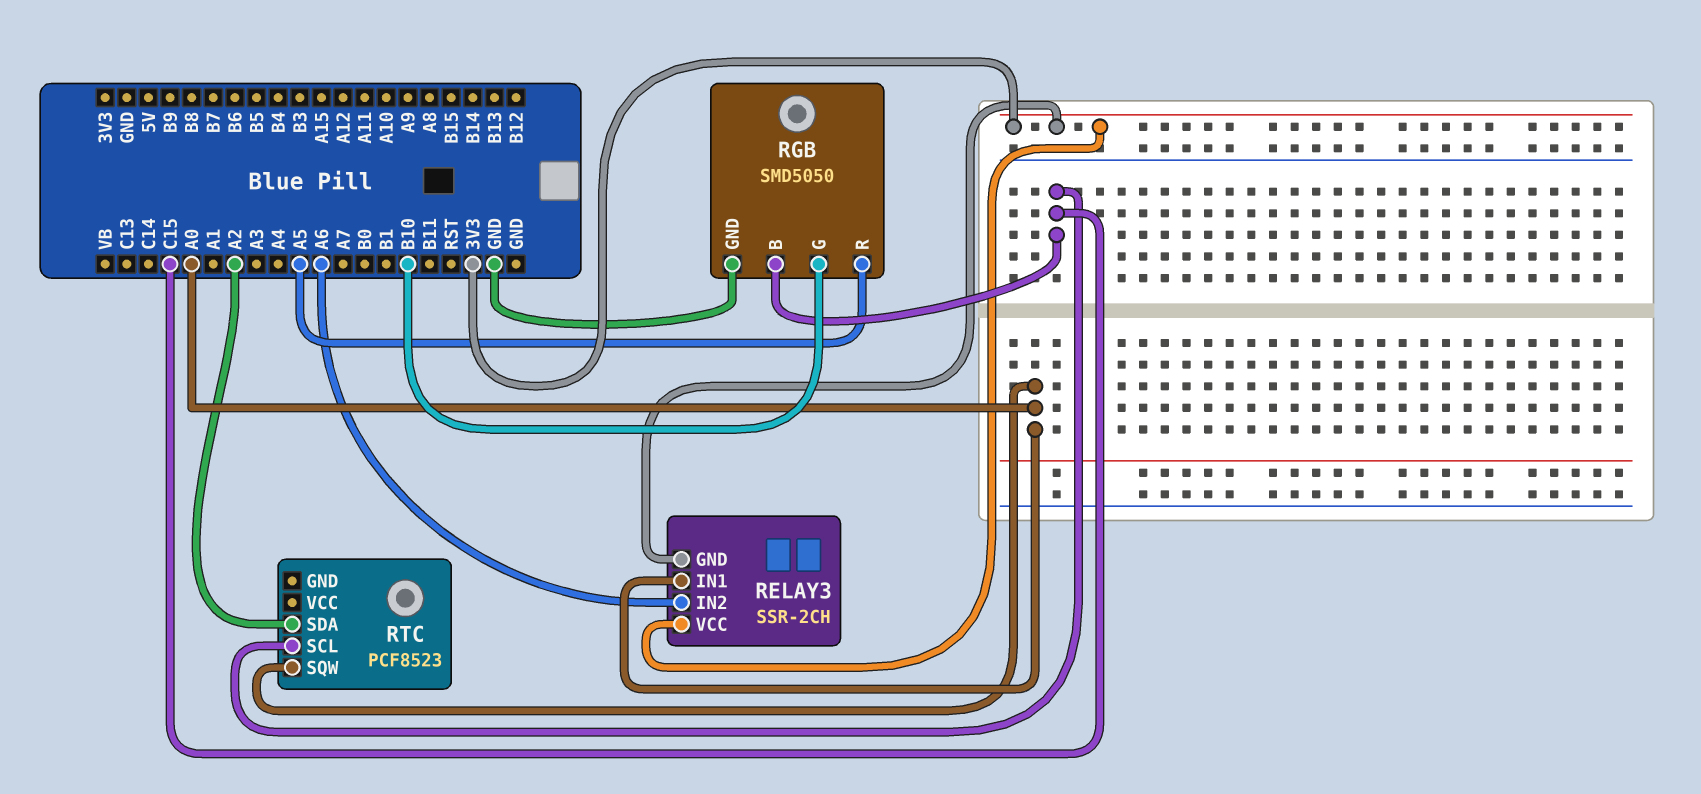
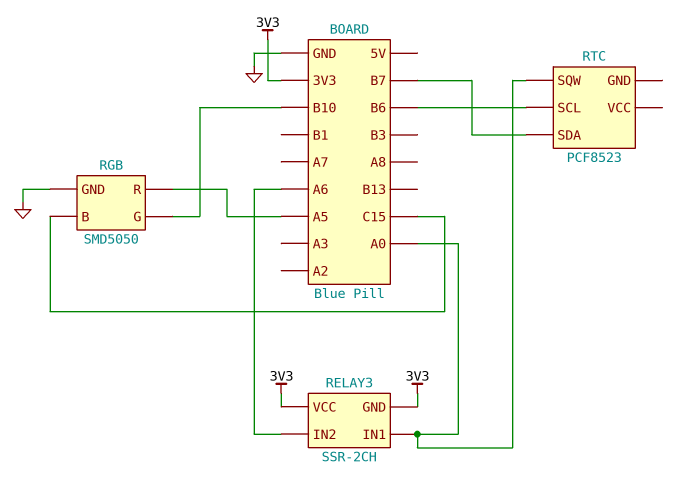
RTC pin SCL: C15 -> B6
RTC pin SDA: A2 -> B7

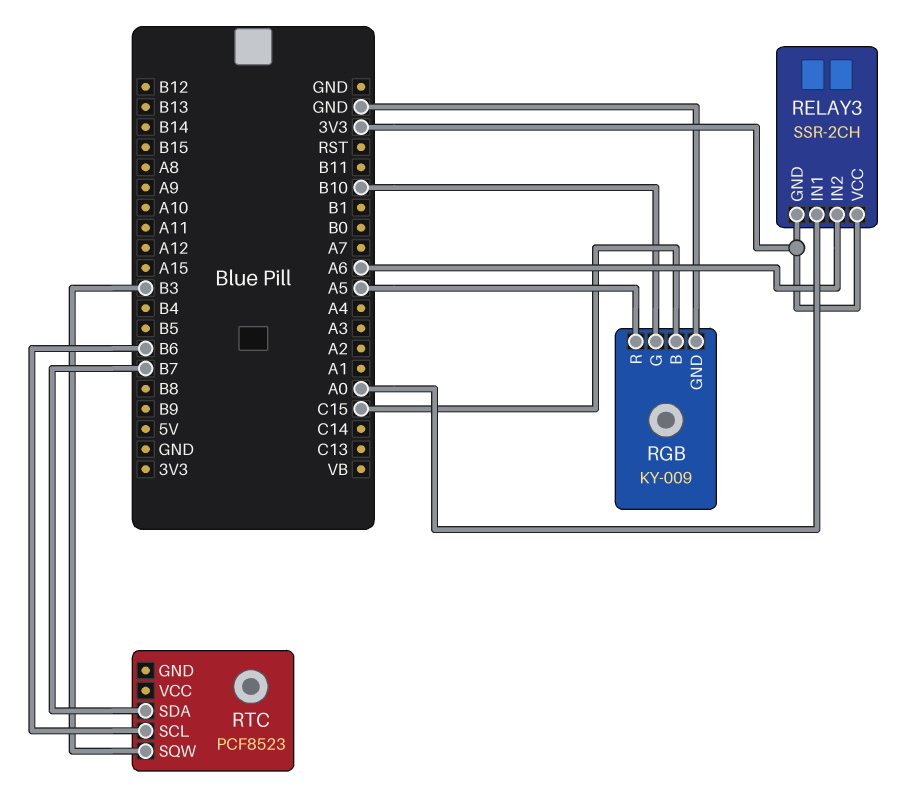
RGB: SMD5050 -> KY-009
RTC pin SQW: A0 -> B3

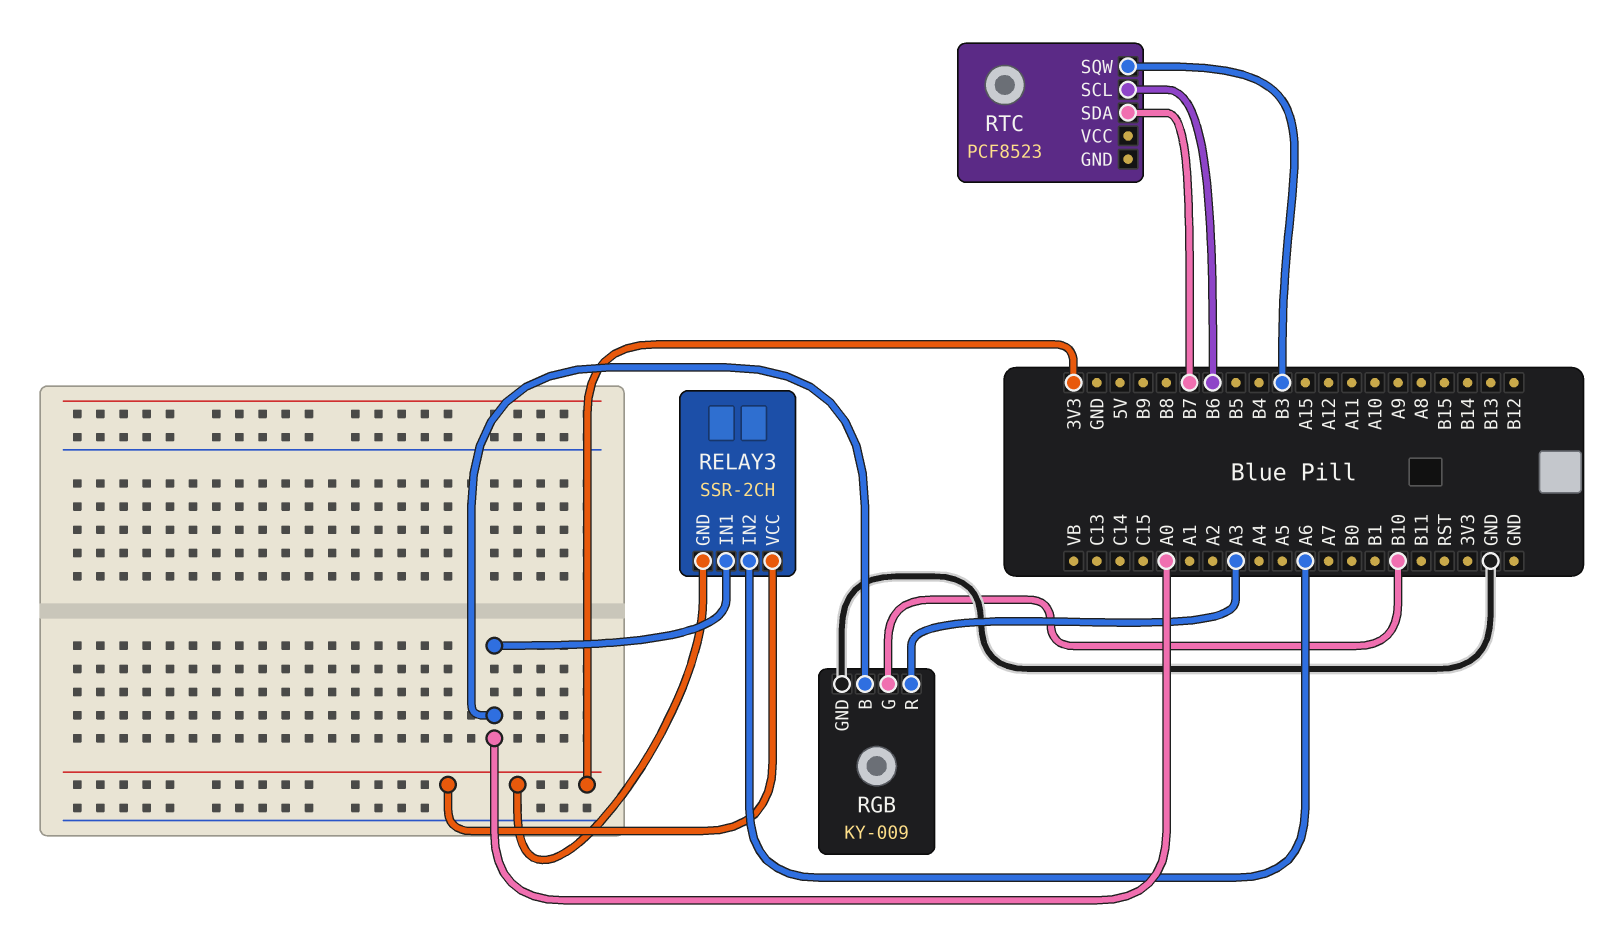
RGB pin B: C15 -> A0
RGB pin R: A5 -> A3

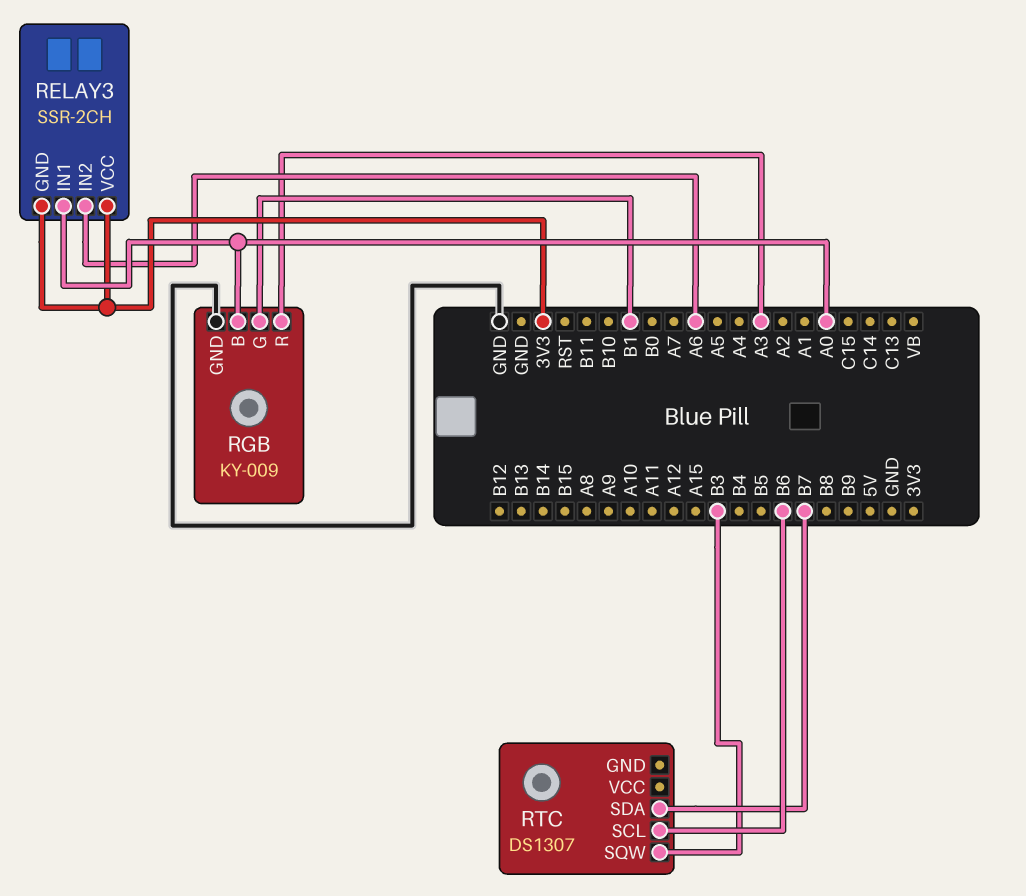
RGB pin G: B10 -> B1
RTC: PCF8523 -> DS1307

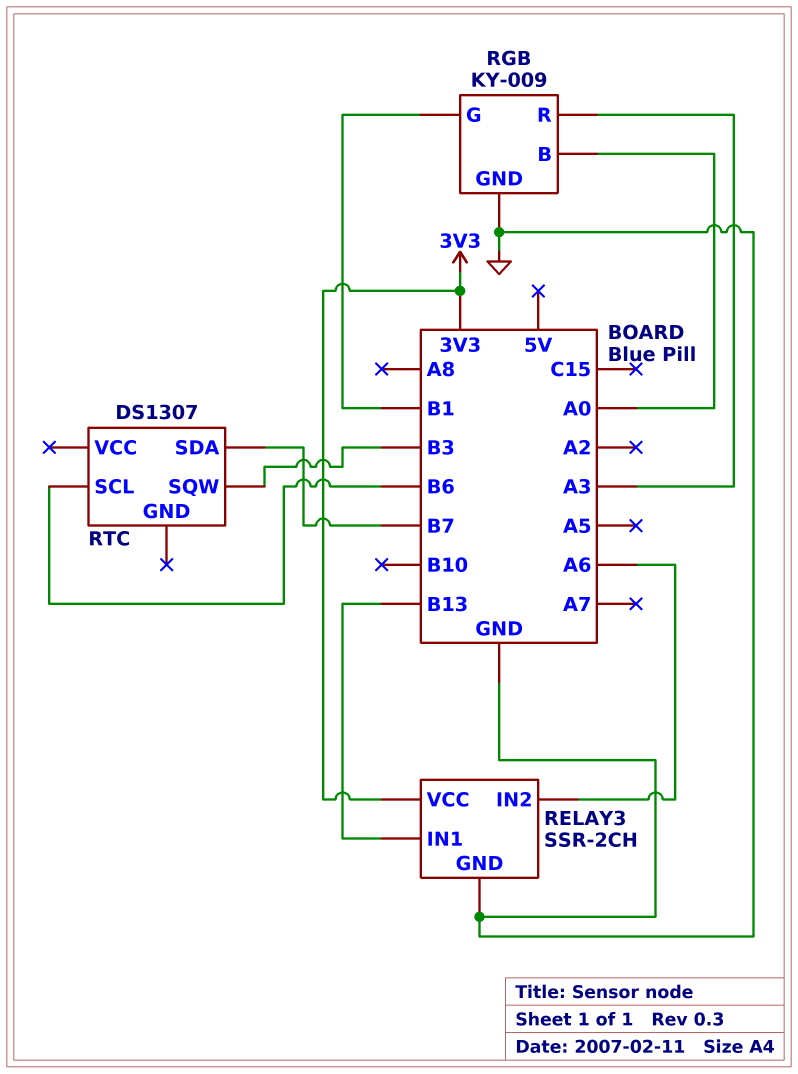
RELAY3 pin GND: 3V3 -> GND
RELAY3 pin IN1: A0 -> B13

